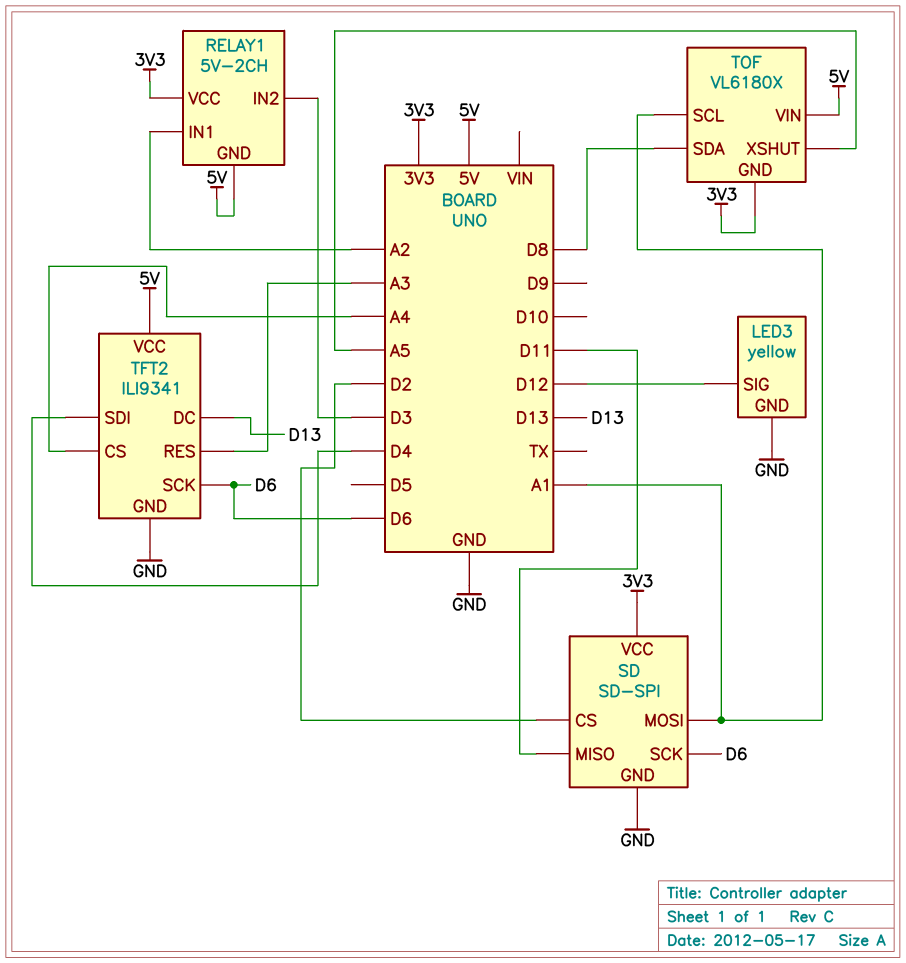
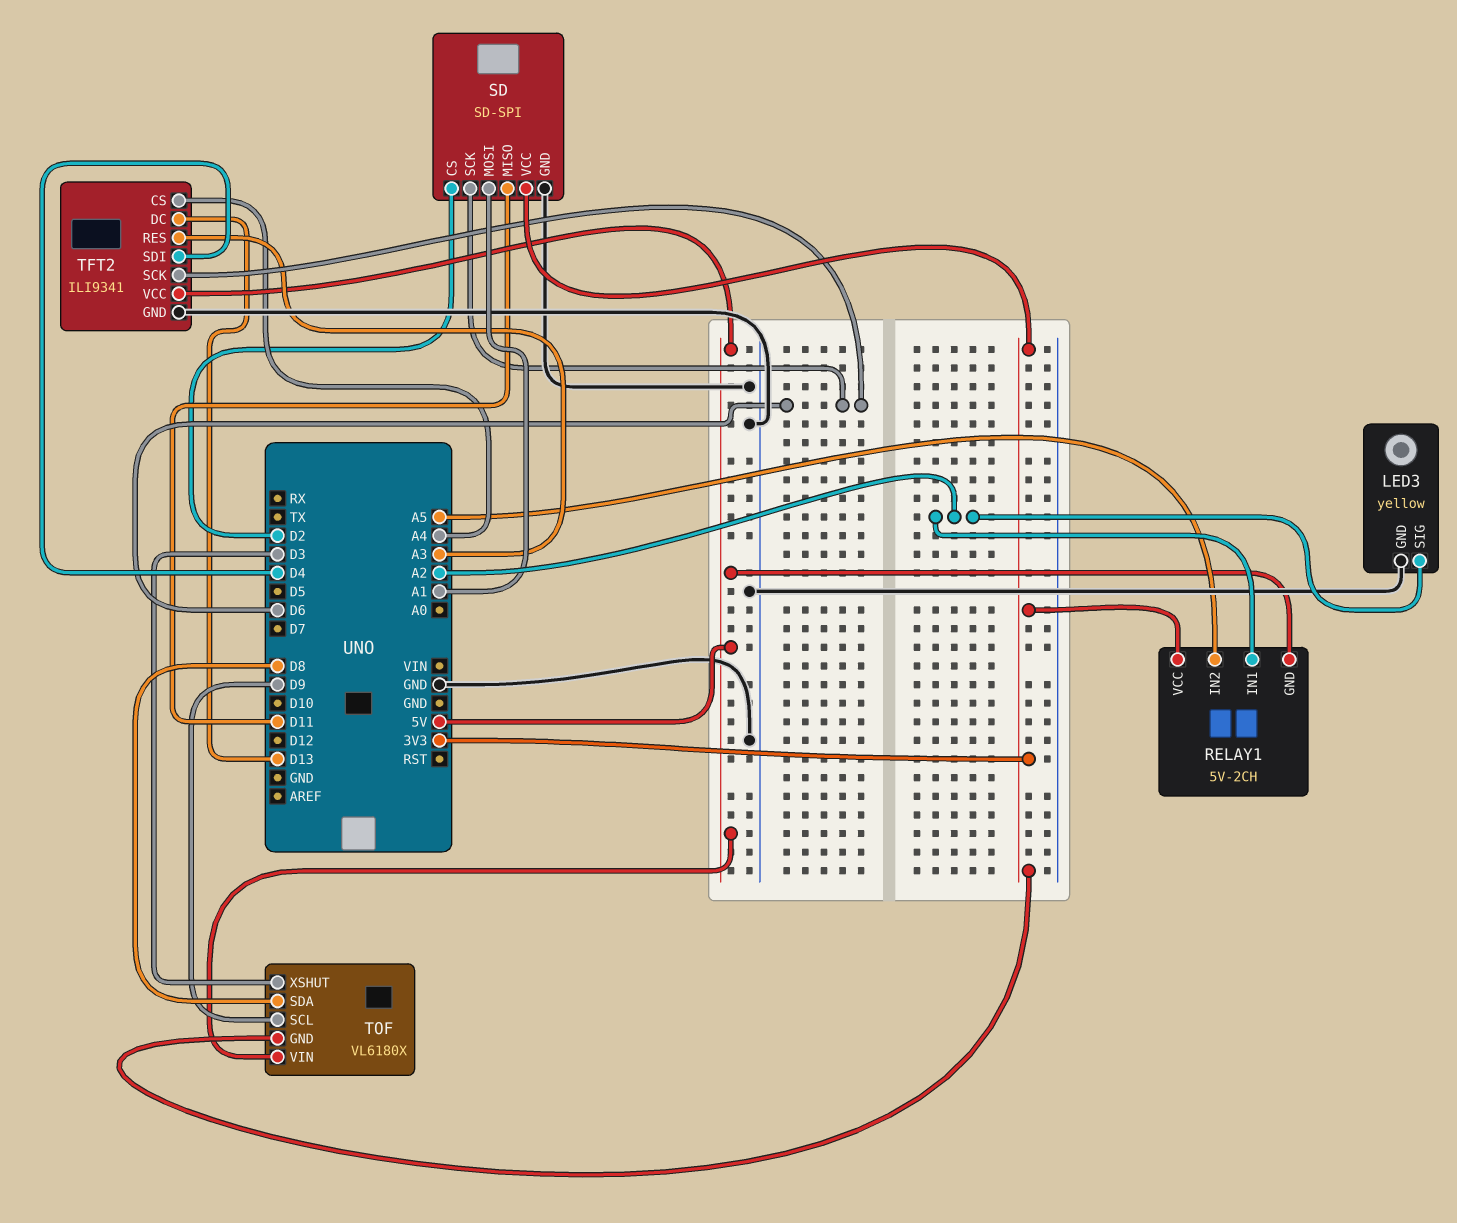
LED3 pin SIG: D12 -> A2
RELAY1 pin IN2: D3 -> A5
TOF pin SCL: A1 -> D9
TOF pin XSHUT: A5 -> D3

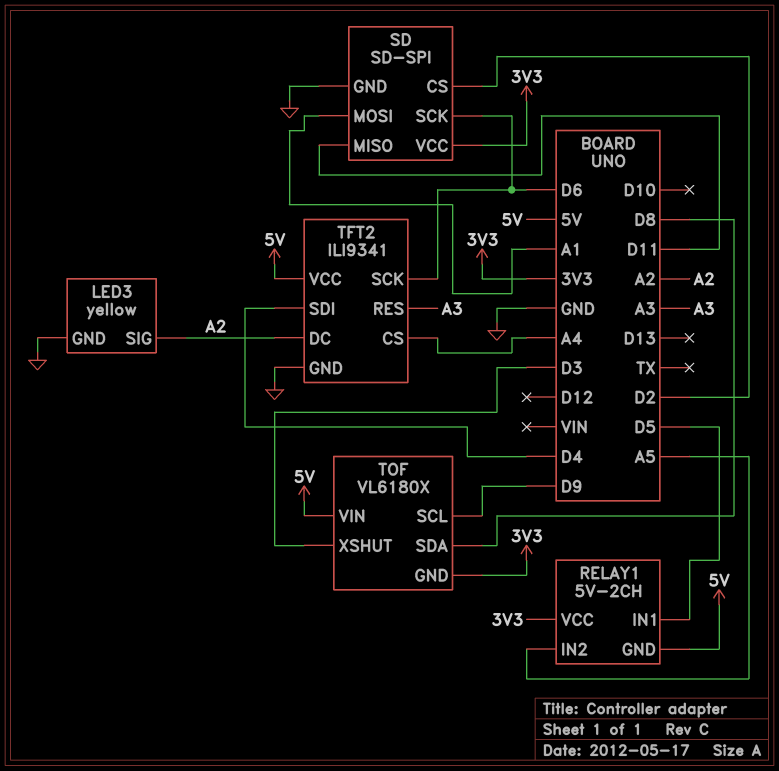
RELAY1 pin IN1: A2 -> D5
TFT2 pin DC: D13 -> A2

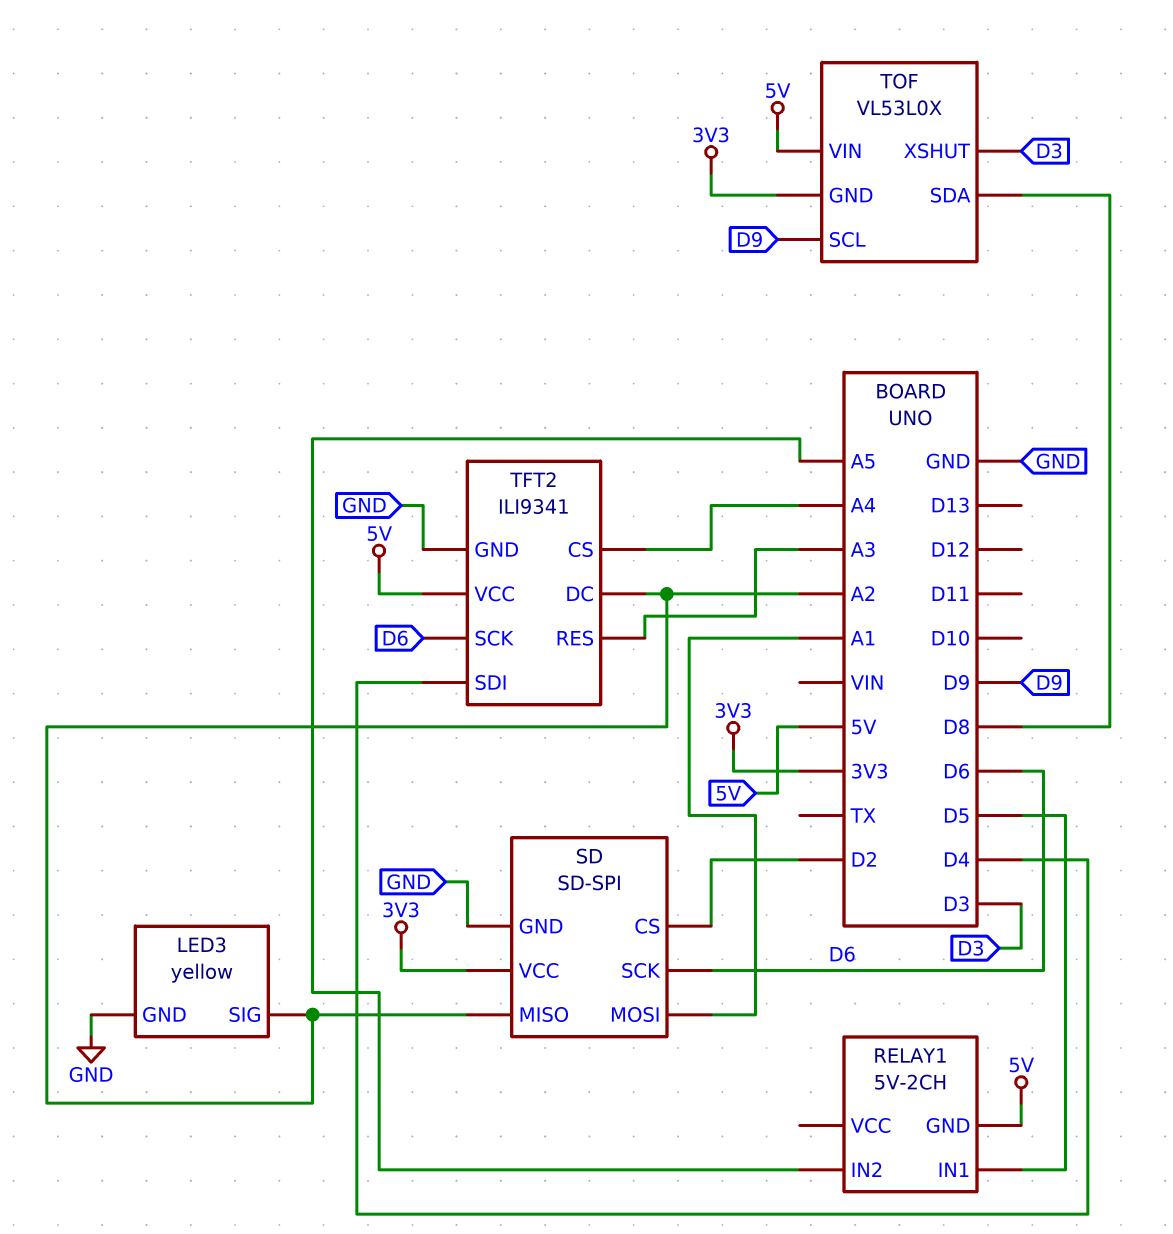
RELAY1 pin VCC: 3V3 -> none
SD pin MISO: D11 -> A2
TOF: VL6180X -> VL53L0X

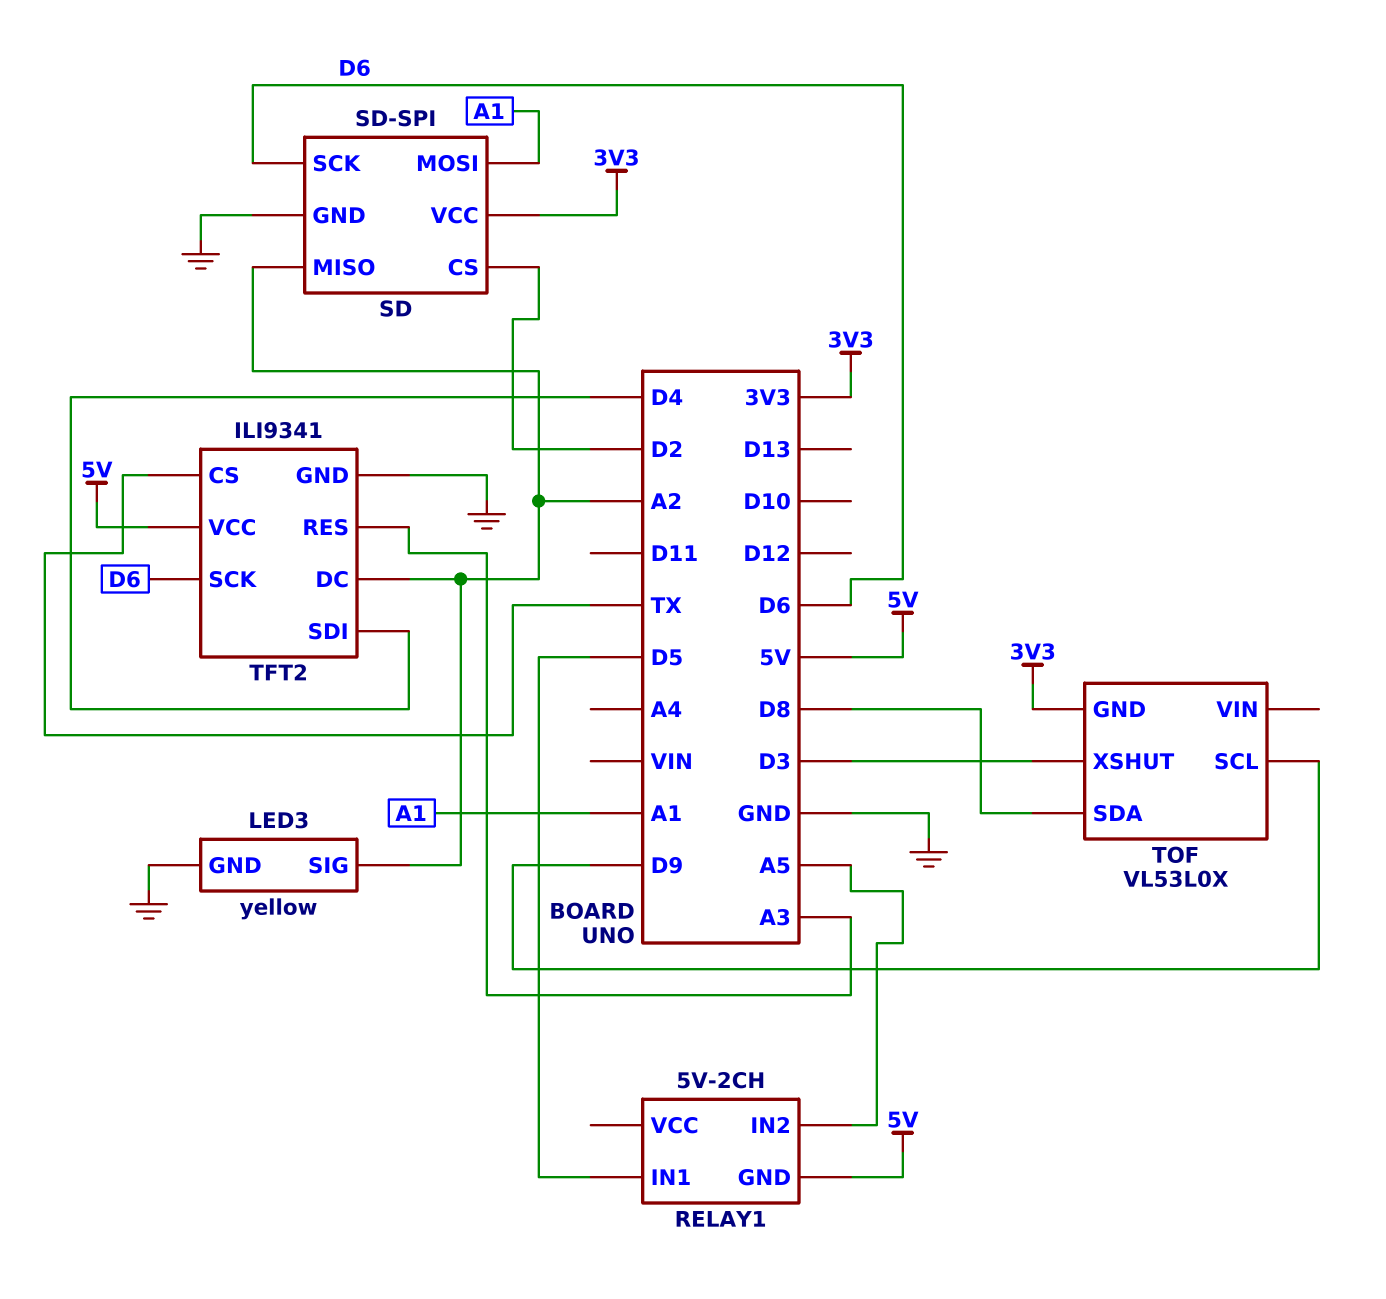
TFT2 pin CS: A4 -> TX
TOF pin VIN: 5V -> none

